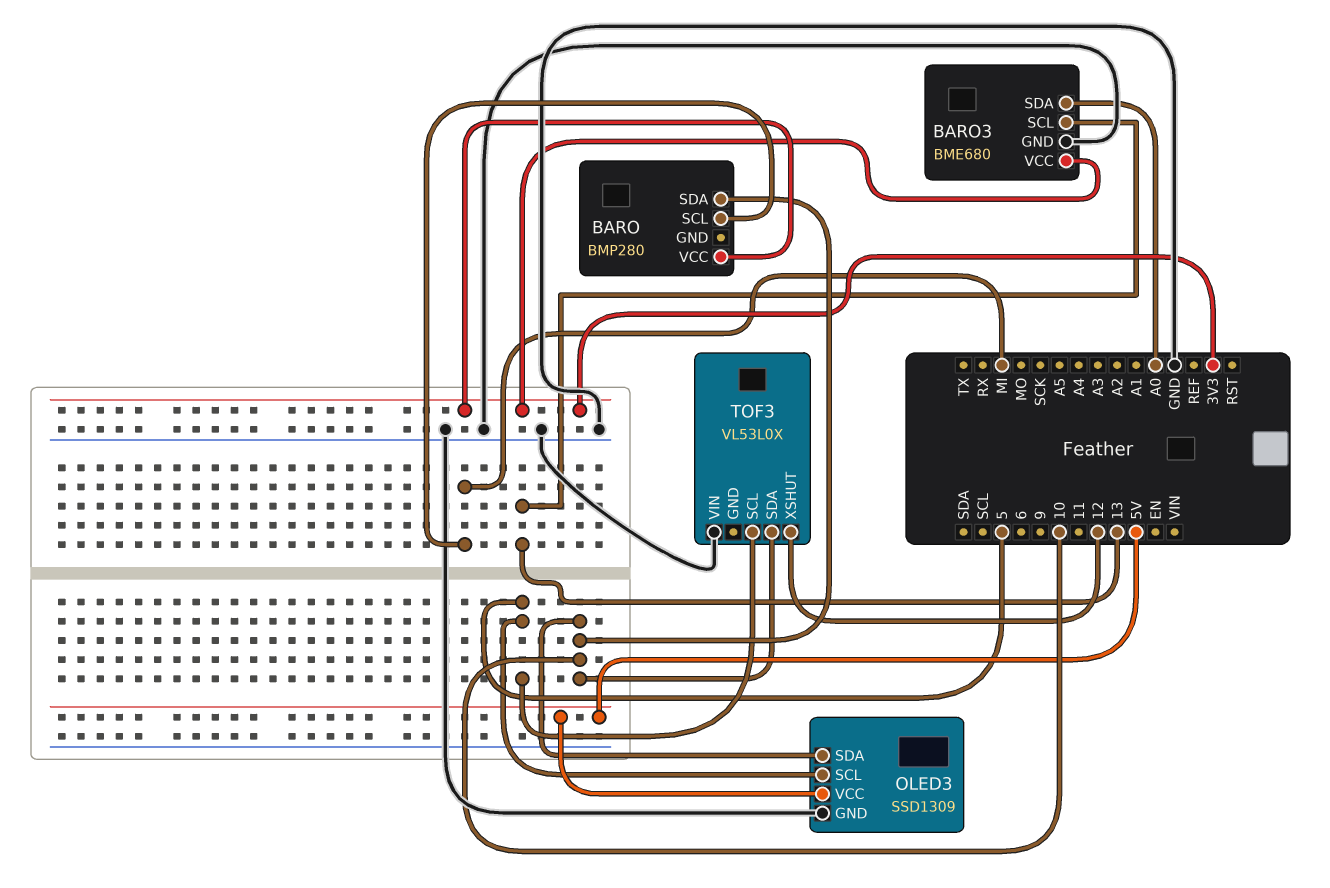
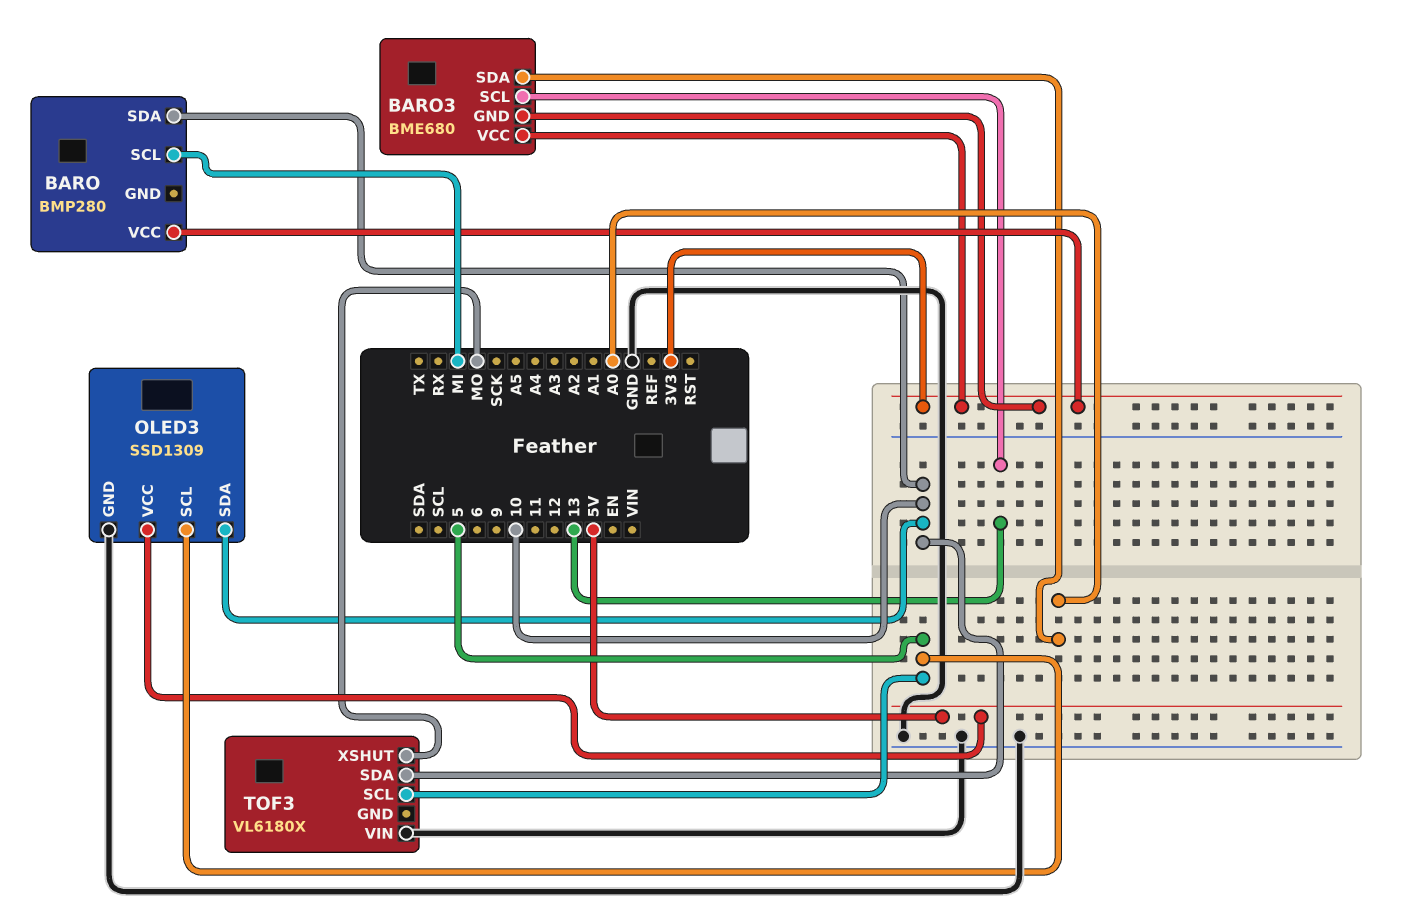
BARO3 pin GND: GND -> 3V3
TOF3: VL53L0X -> VL6180X
TOF3 pin XSHUT: 12 -> MO

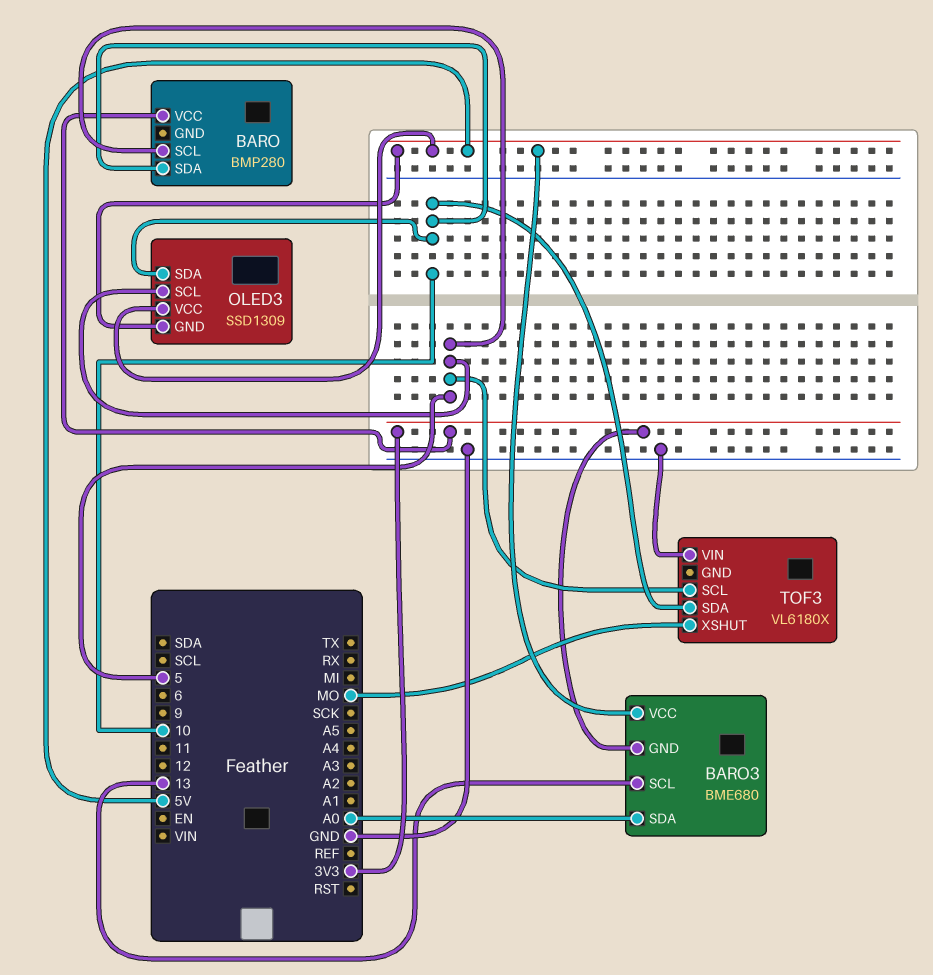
BARO pin SCL: MI -> 5
BARO3 pin VCC: 3V3 -> 5V
OLED3 pin GND: GND -> 5V

